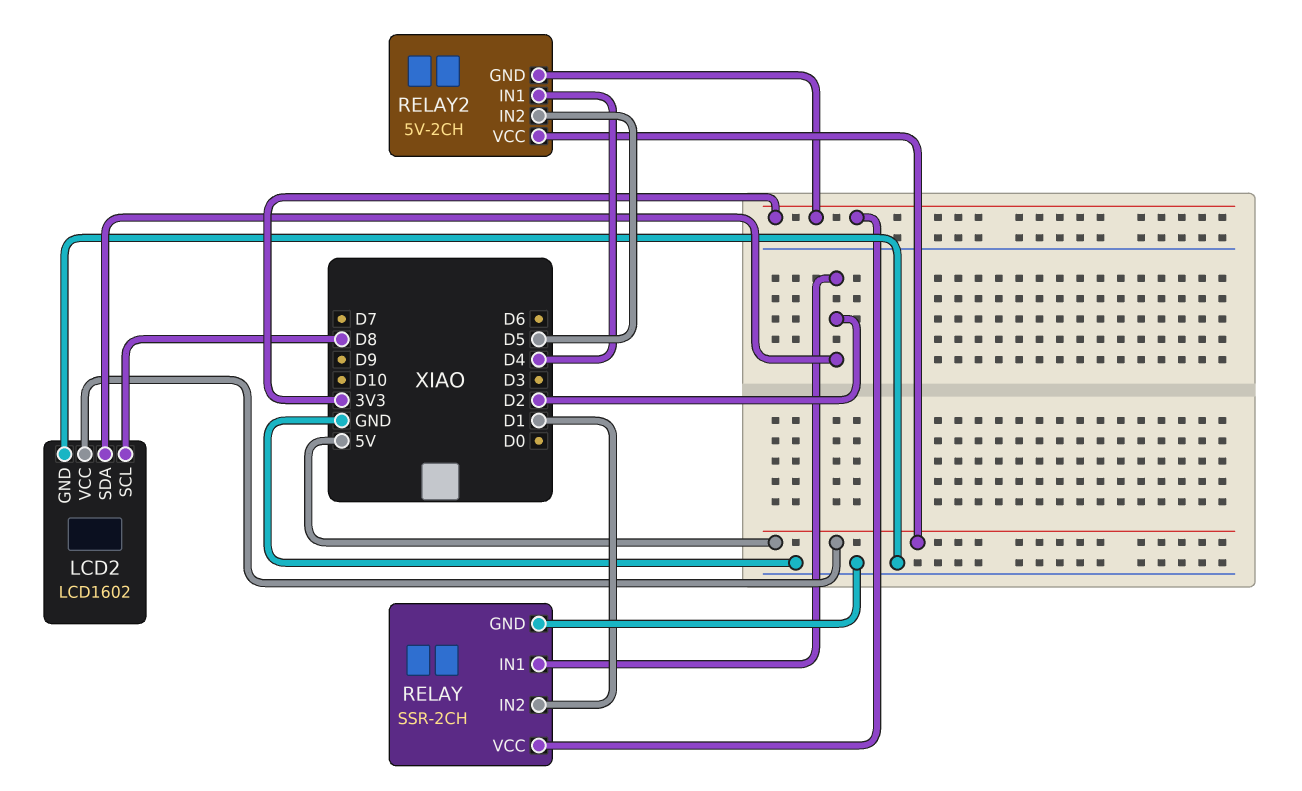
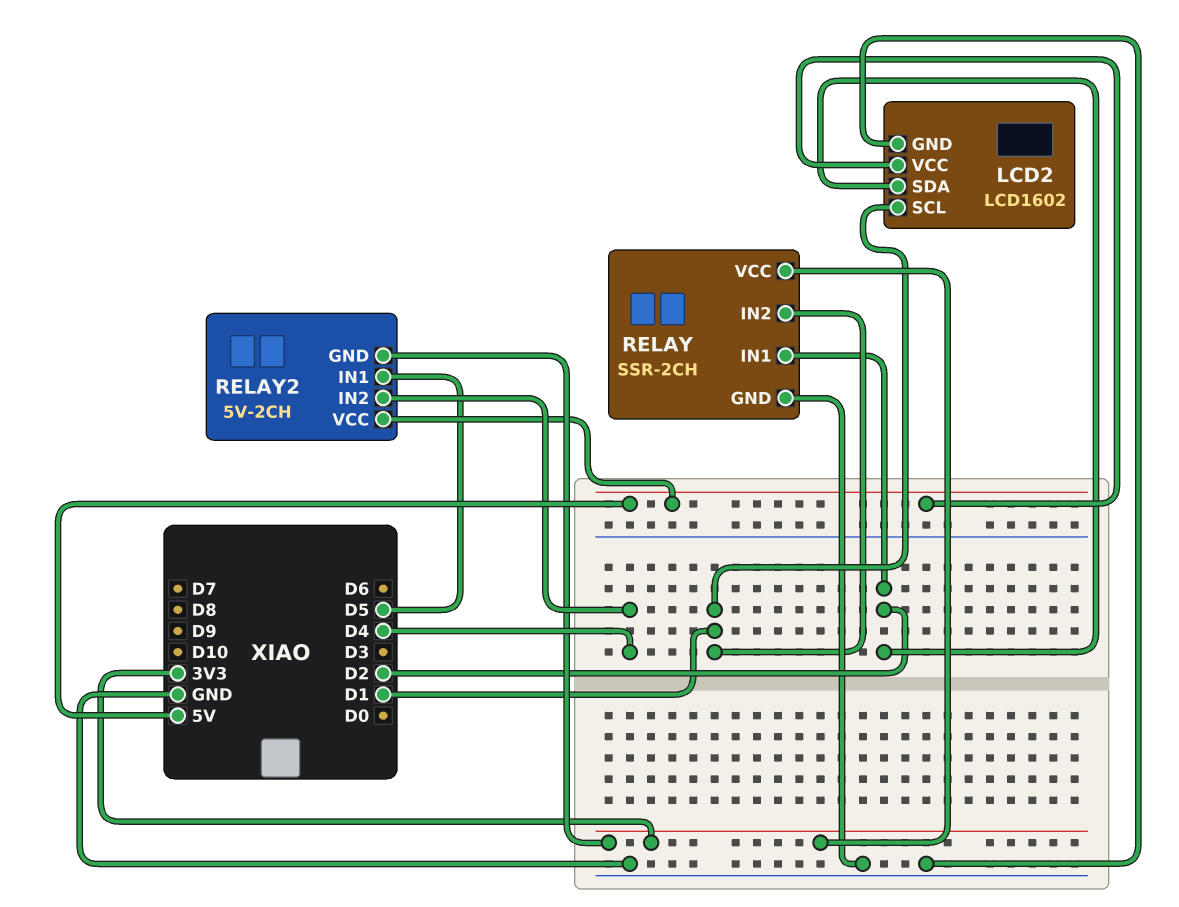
LCD2 pin SCL: D8 -> D1
RELAY2 pin IN1: D4 -> D5
RELAY2 pin IN2: D5 -> D4

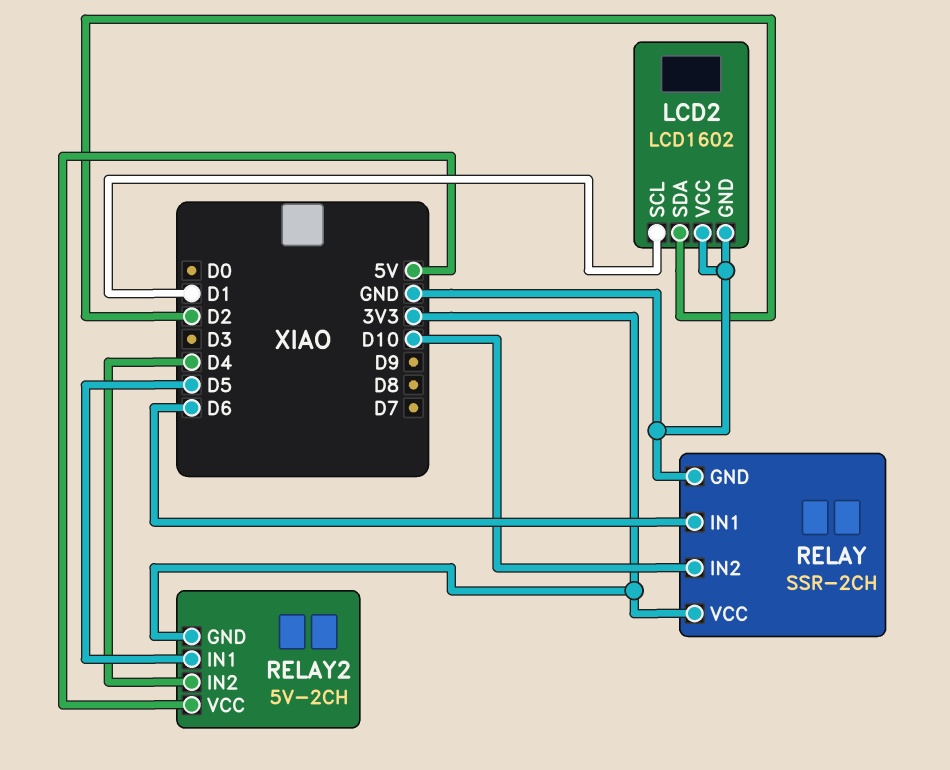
LCD2 pin VCC: 5V -> GND
RELAY pin IN1: D2 -> D6
RELAY pin IN2: D1 -> D10

